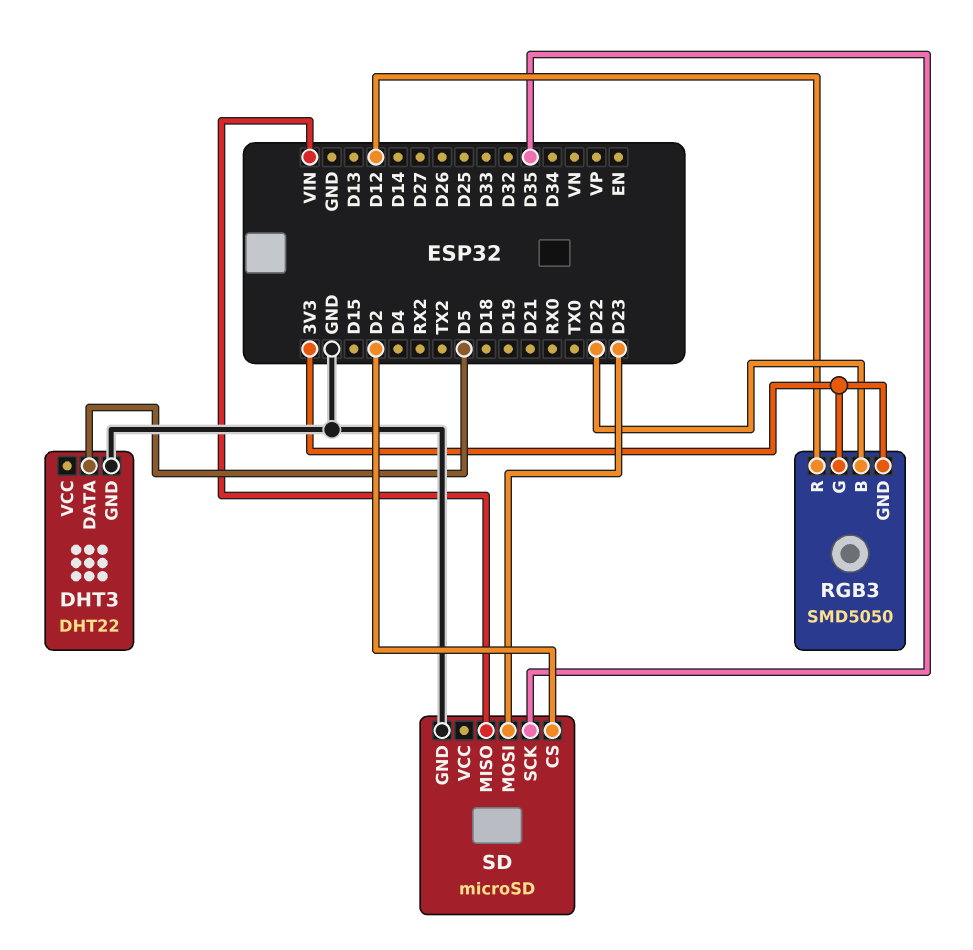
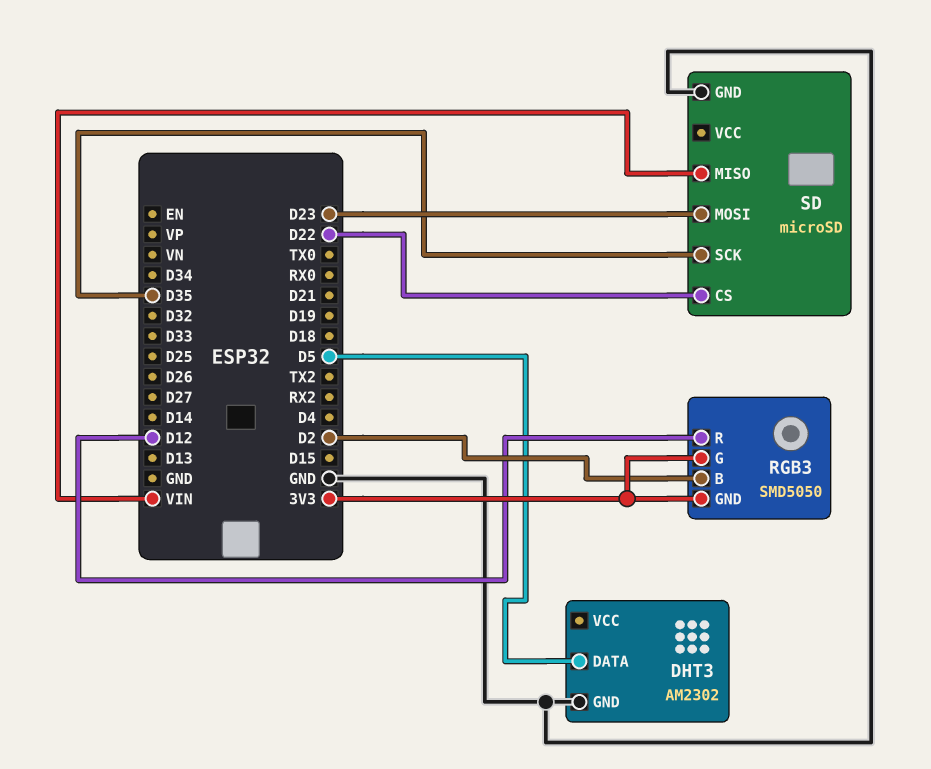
DHT3: DHT22 -> AM2302
RGB3 pin B: D22 -> D2
SD pin CS: D2 -> D22

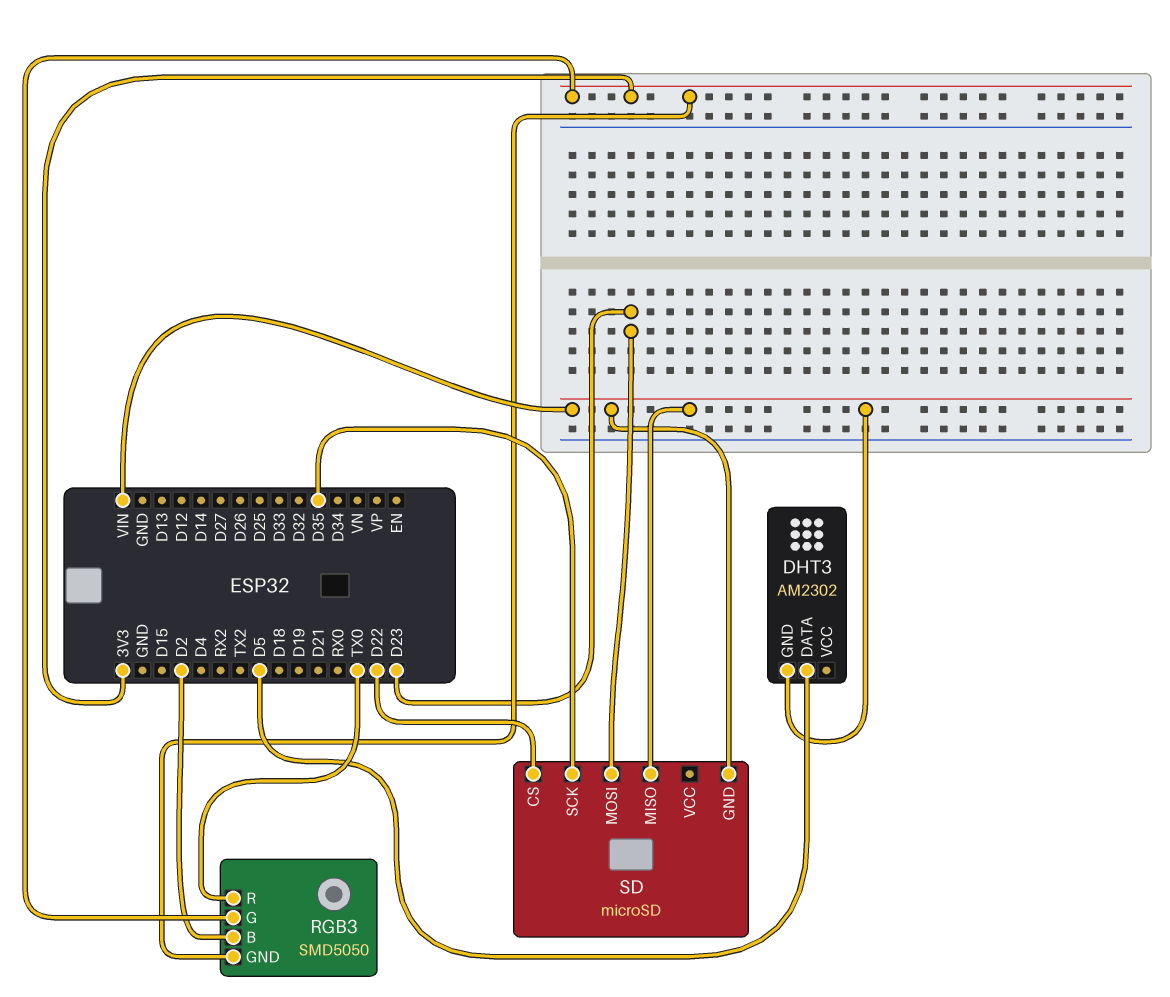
DHT3 pin GND: GND -> VIN
RGB3 pin R: D12 -> TX0
SD pin GND: GND -> VIN

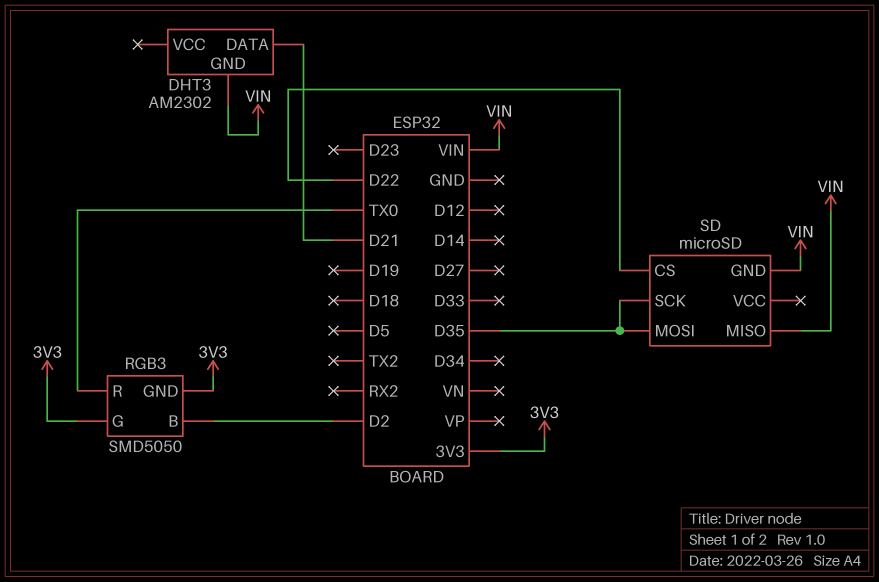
DHT3 pin DATA: D5 -> D21
SD pin MOSI: D23 -> D35

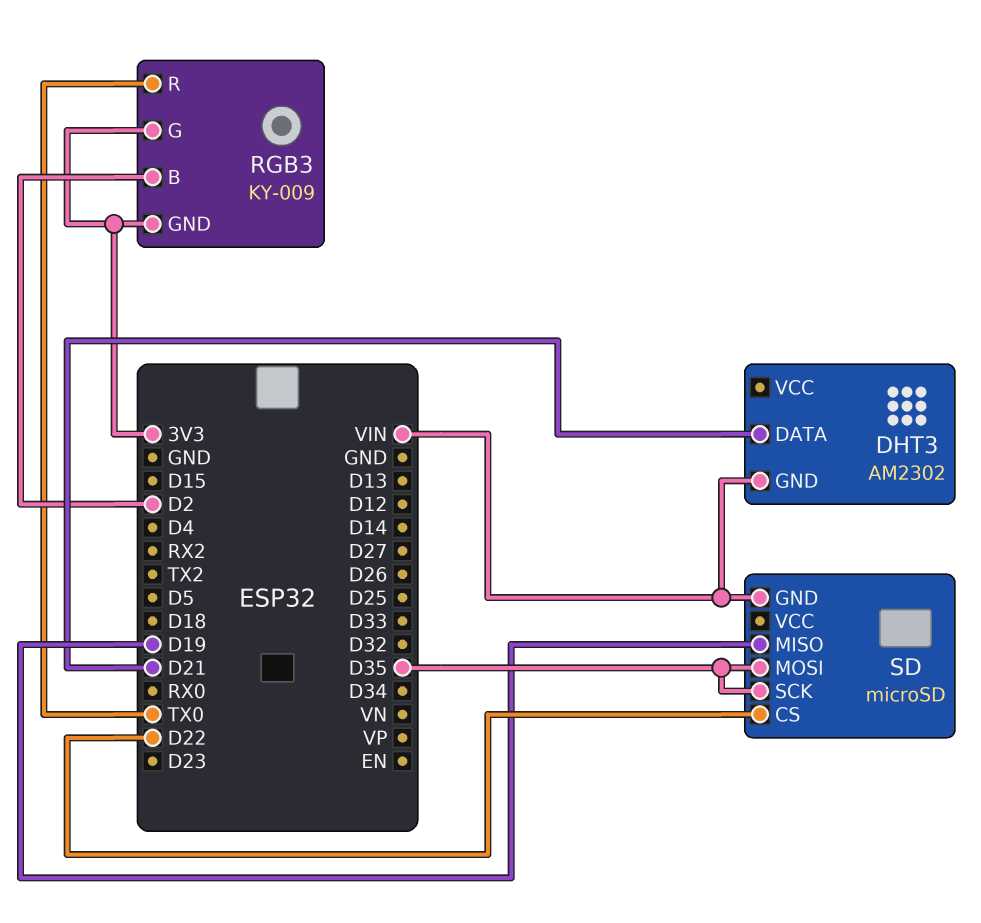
RGB3: SMD5050 -> KY-009
SD pin MISO: VIN -> D19

